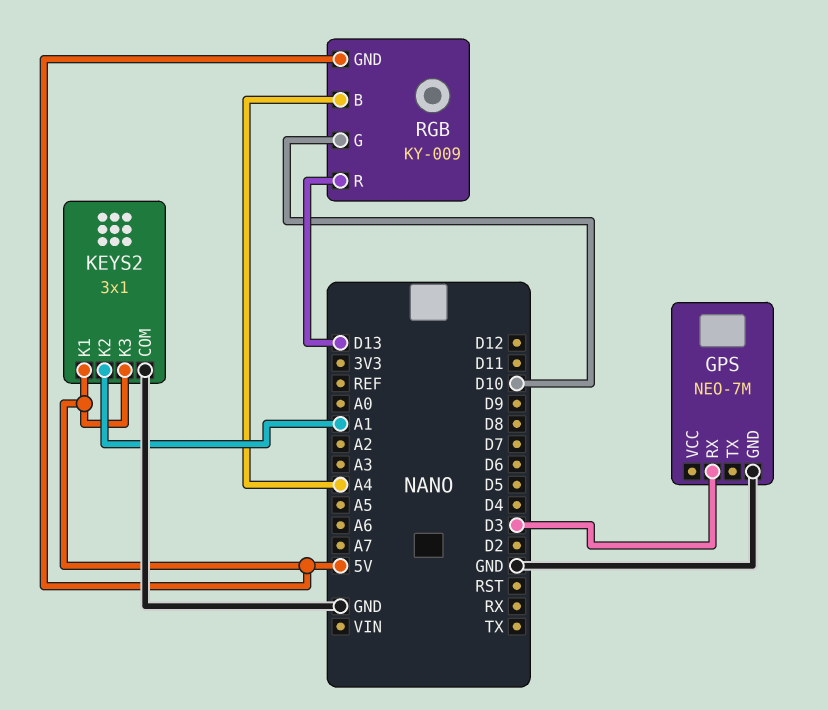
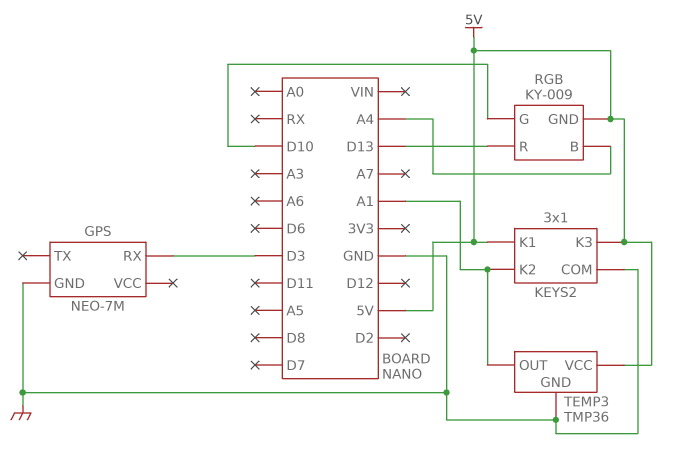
TEMP3: none -> TMP36
TEMP3 pin GND: none -> GND
TEMP3 pin OUT: none -> A1
TEMP3 pin VCC: none -> 5V

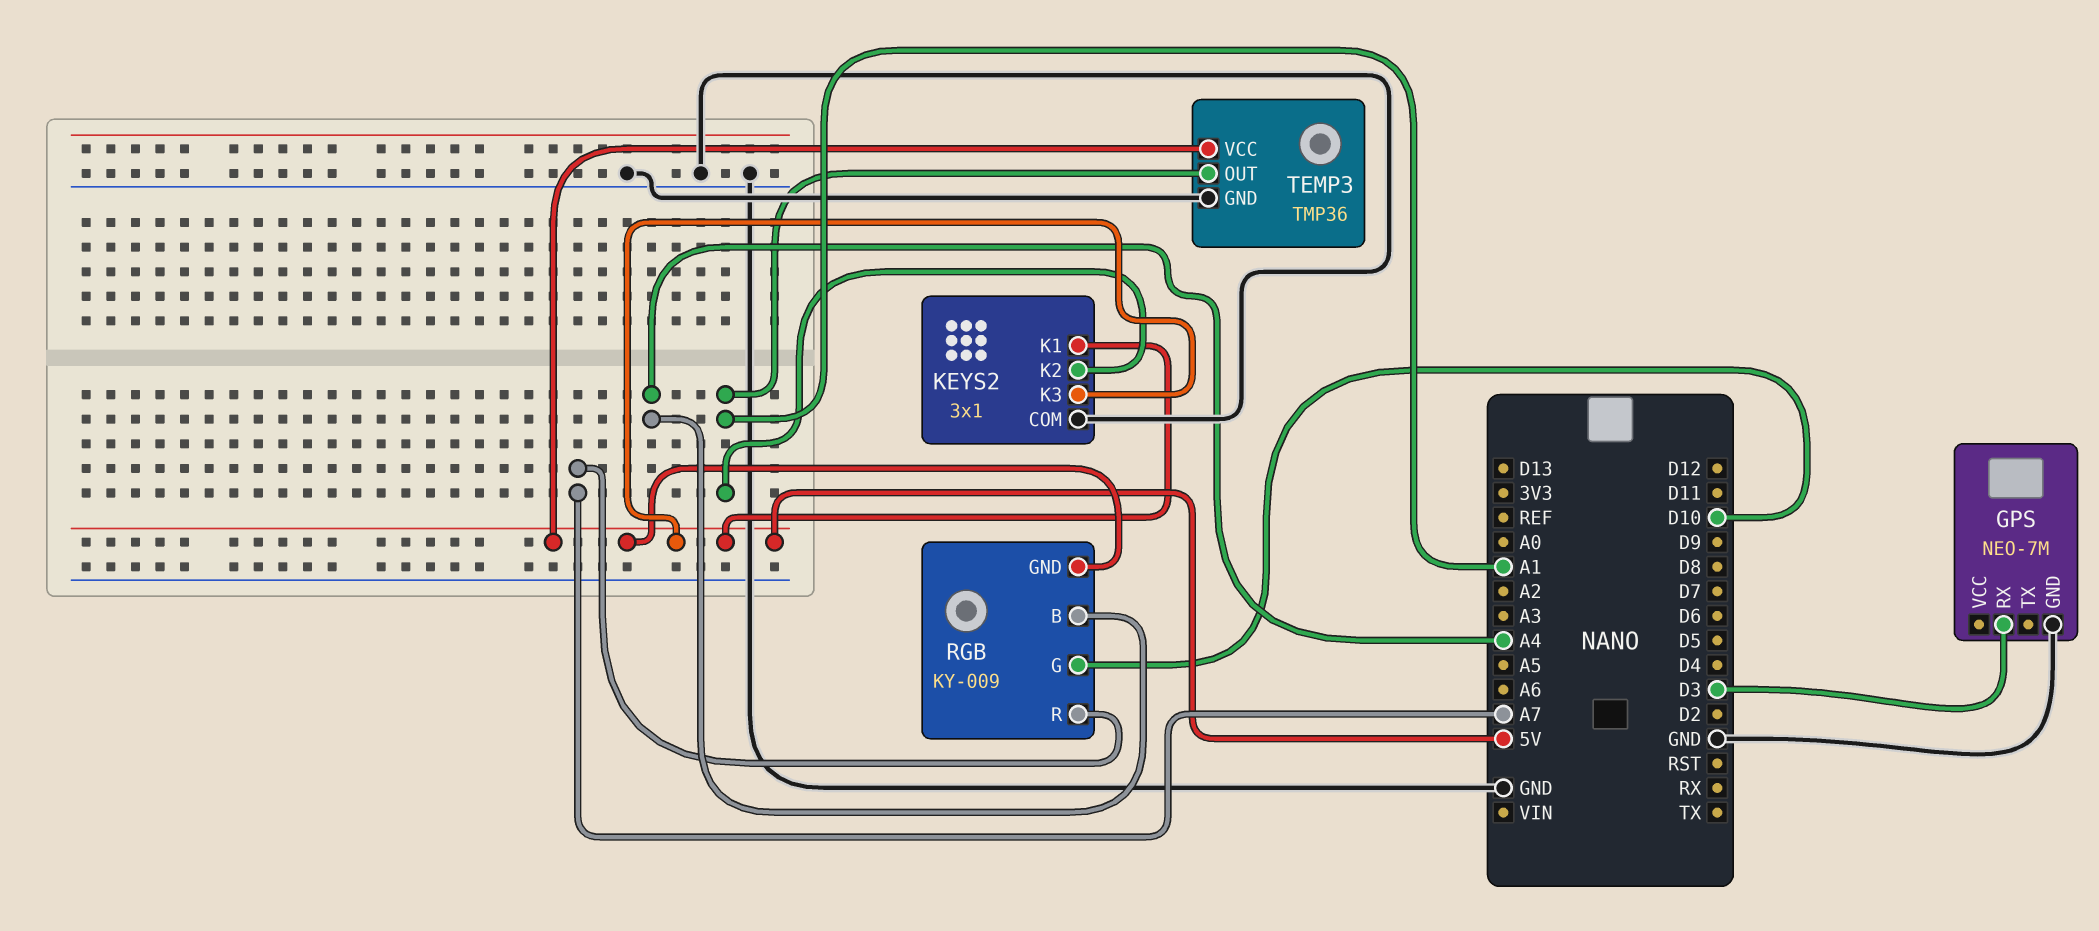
RGB pin R: D13 -> A7

